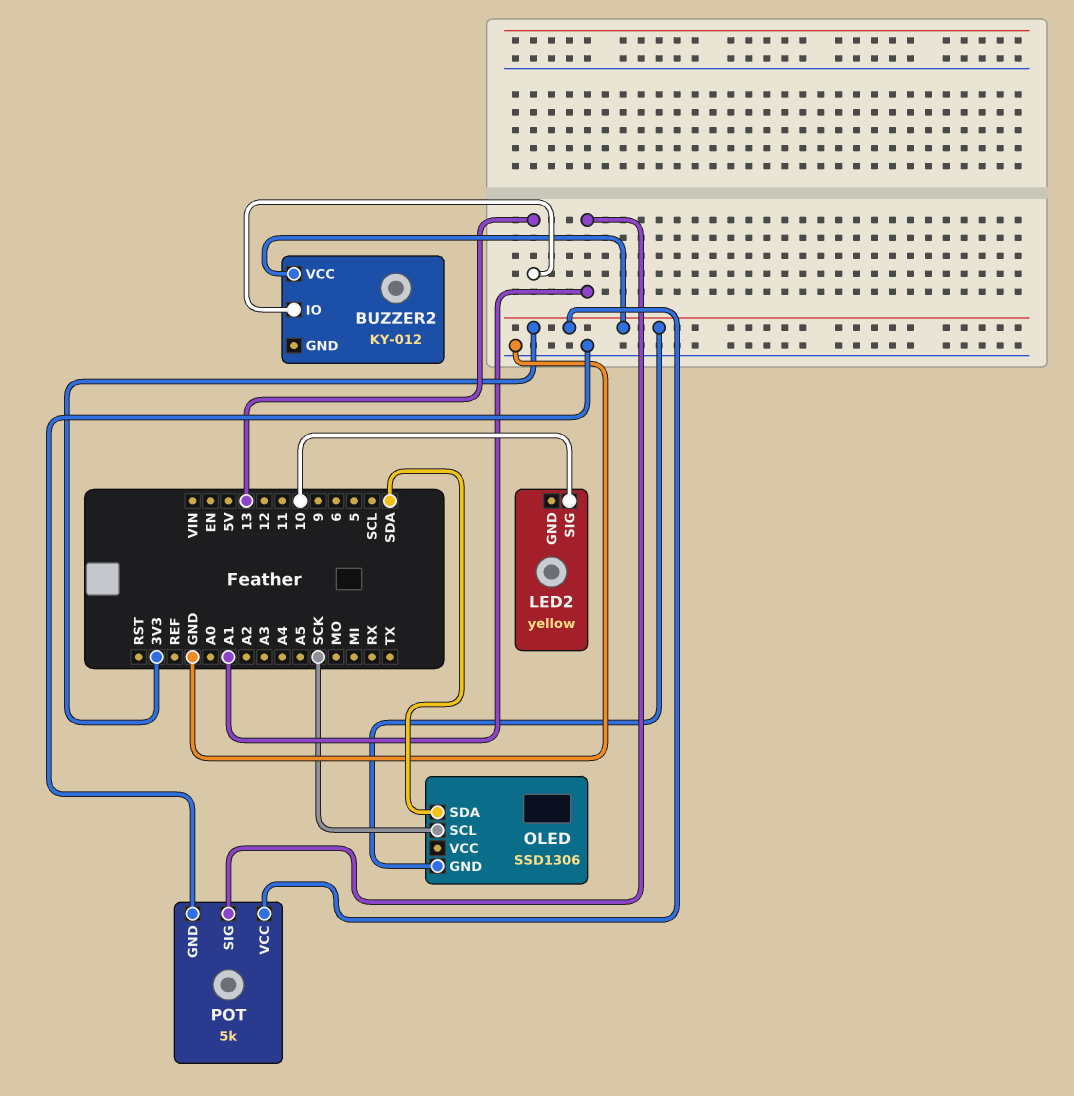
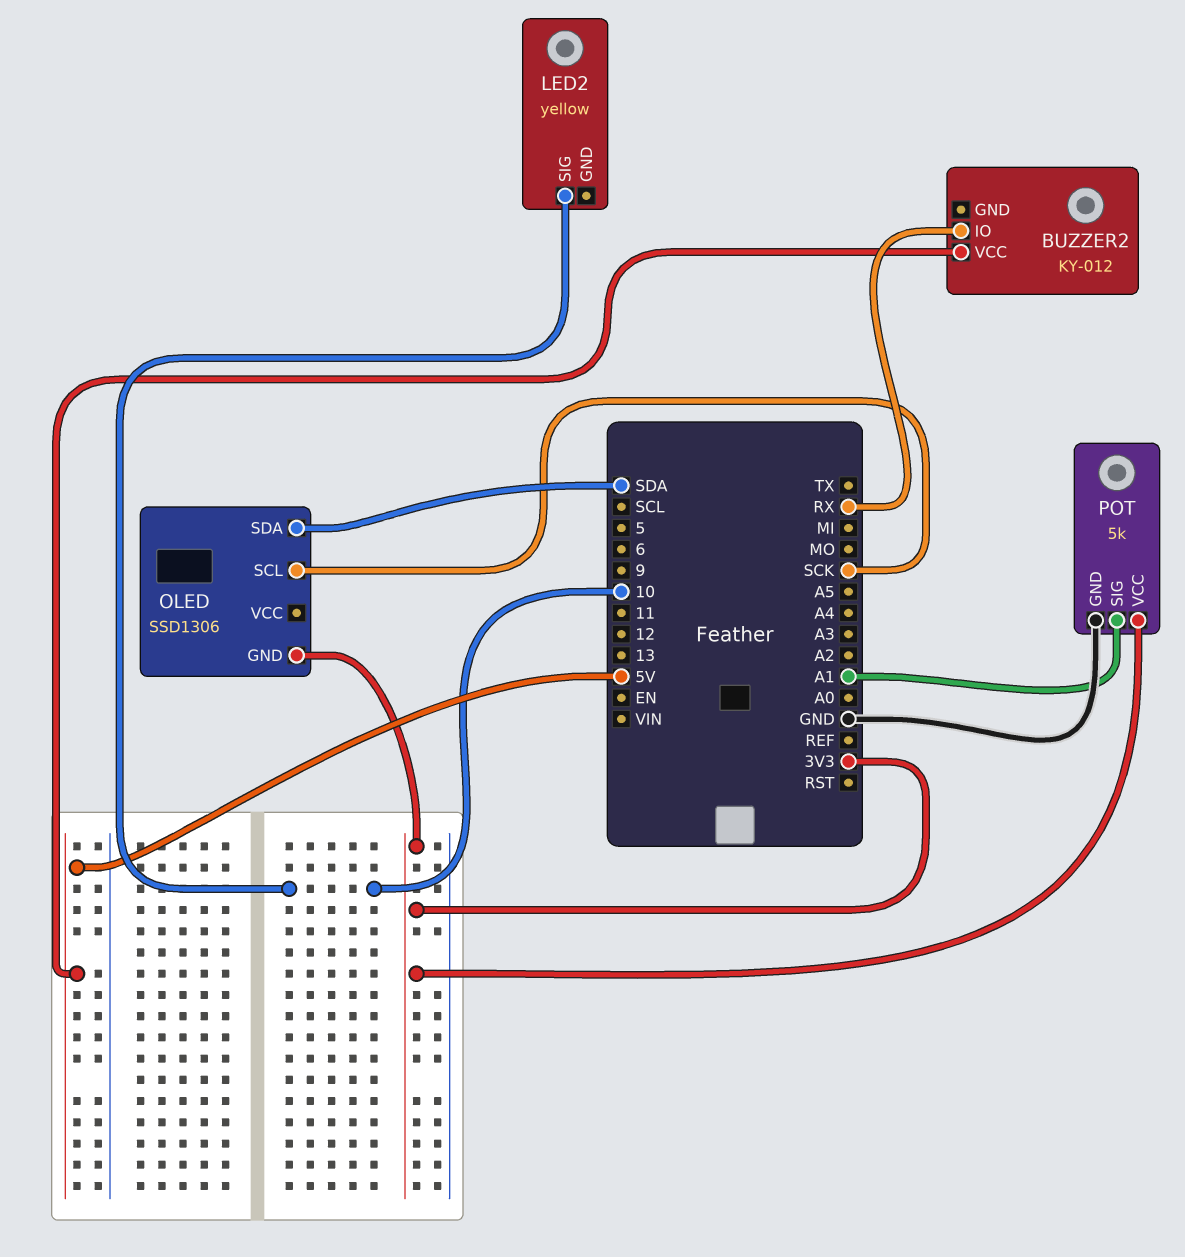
BUZZER2 pin IO: 13 -> RX
BUZZER2 pin VCC: 3V3 -> 5V

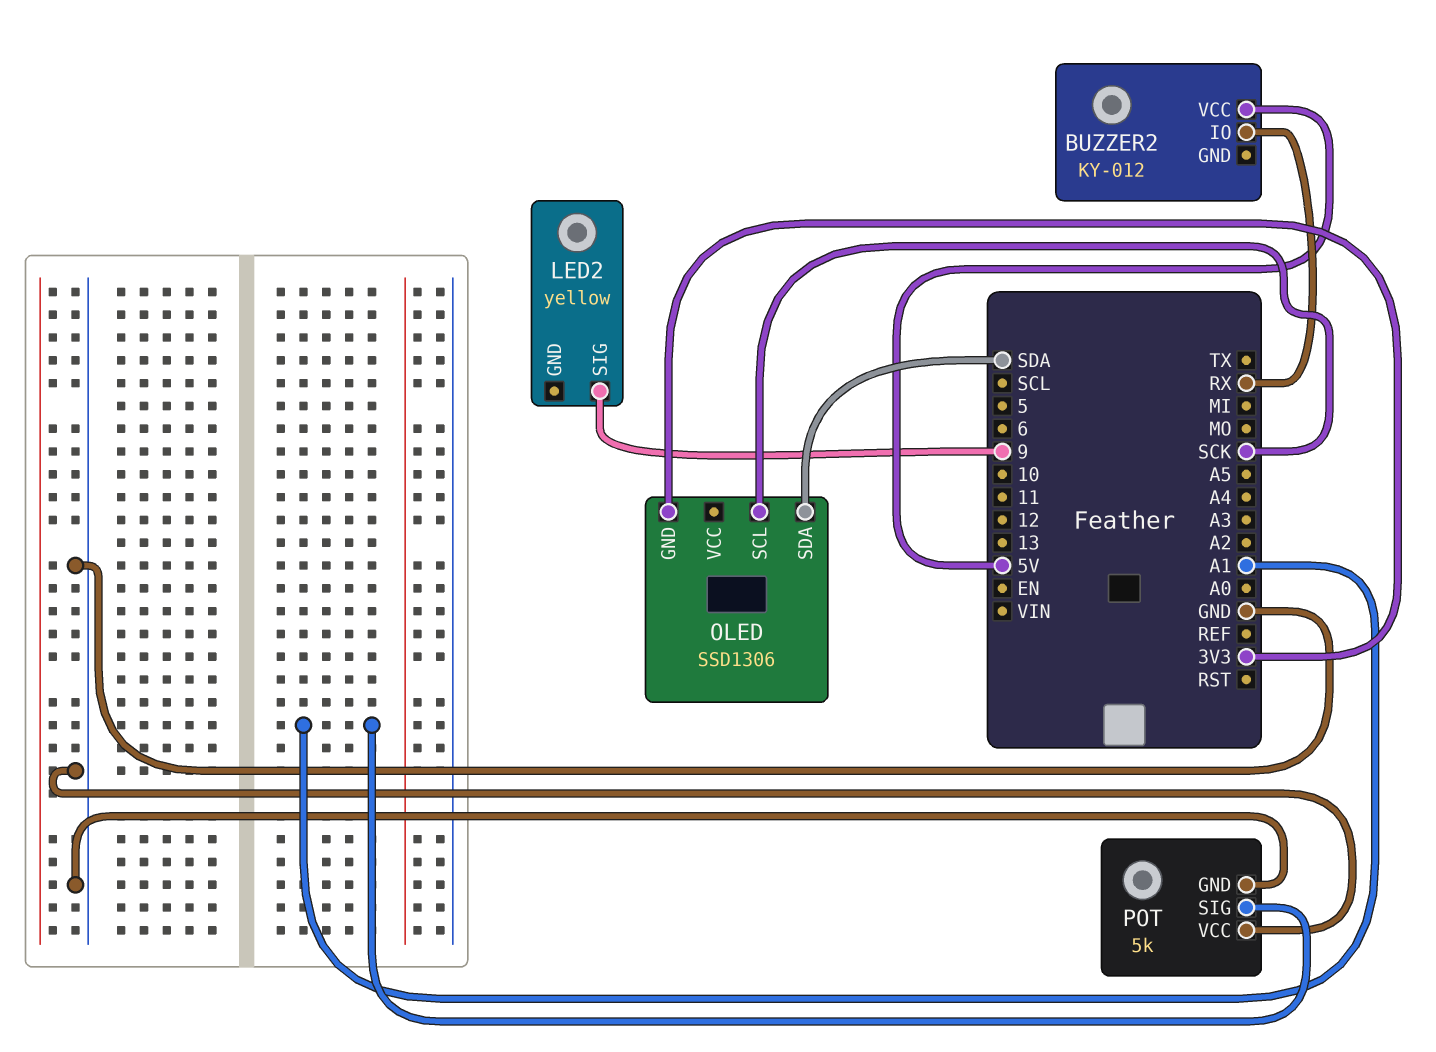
LED2 pin SIG: 10 -> 9
POT pin VCC: 3V3 -> GND

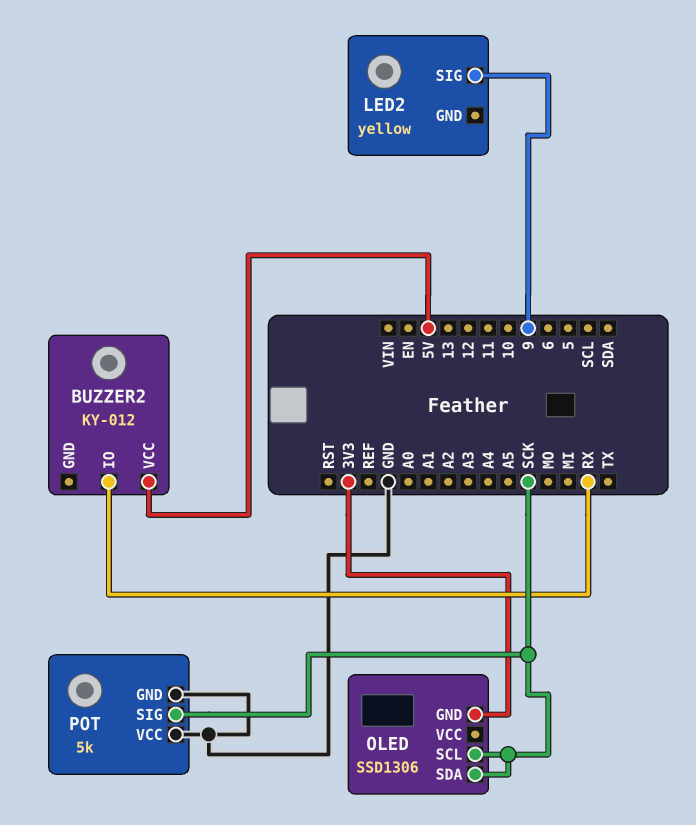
OLED pin SDA: SDA -> SCK
POT pin SIG: A1 -> SCK

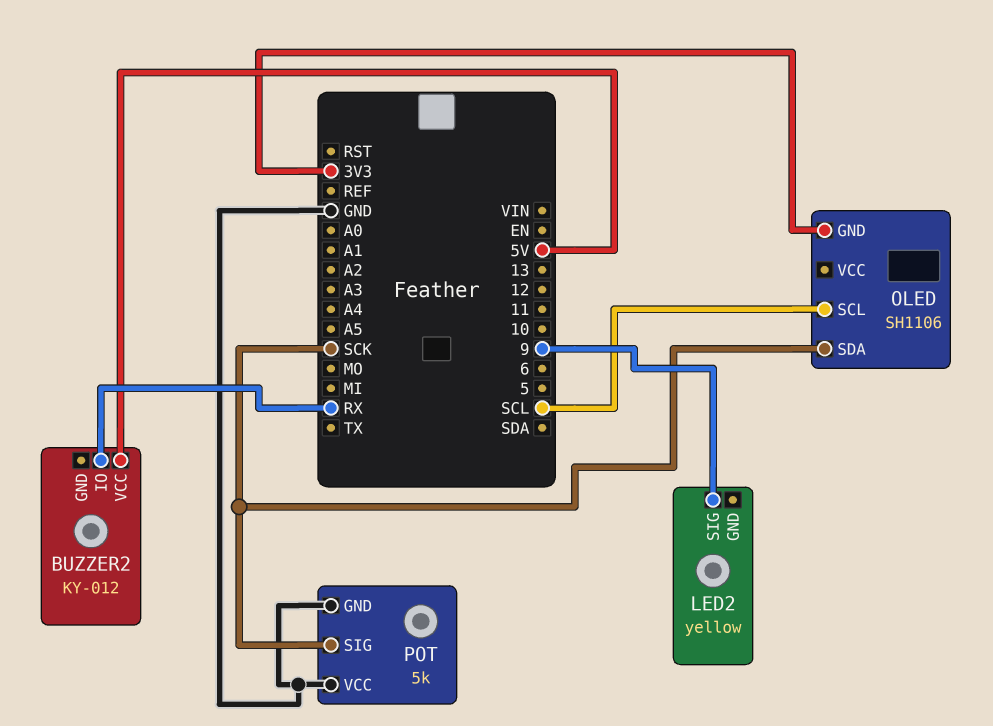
OLED: SSD1306 -> SH1106
OLED pin SCL: SCK -> SCL

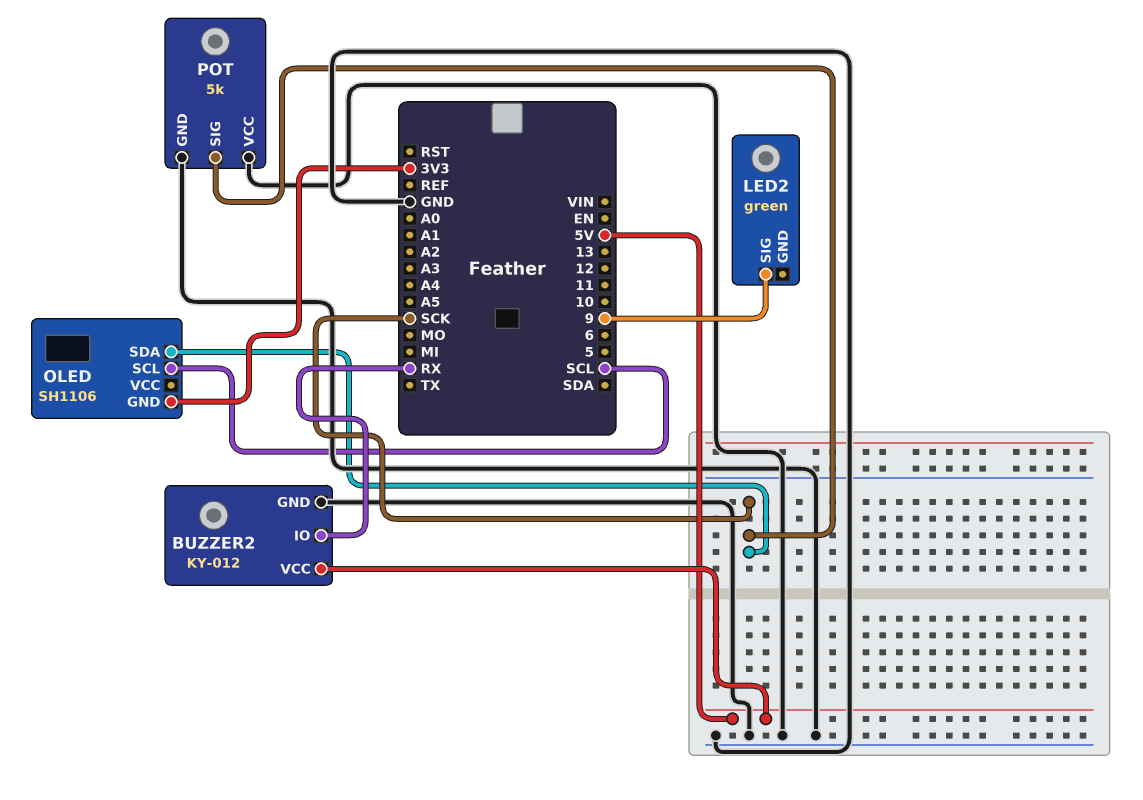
BUZZER2 pin GND: none -> GND
LED2: yellow -> green

